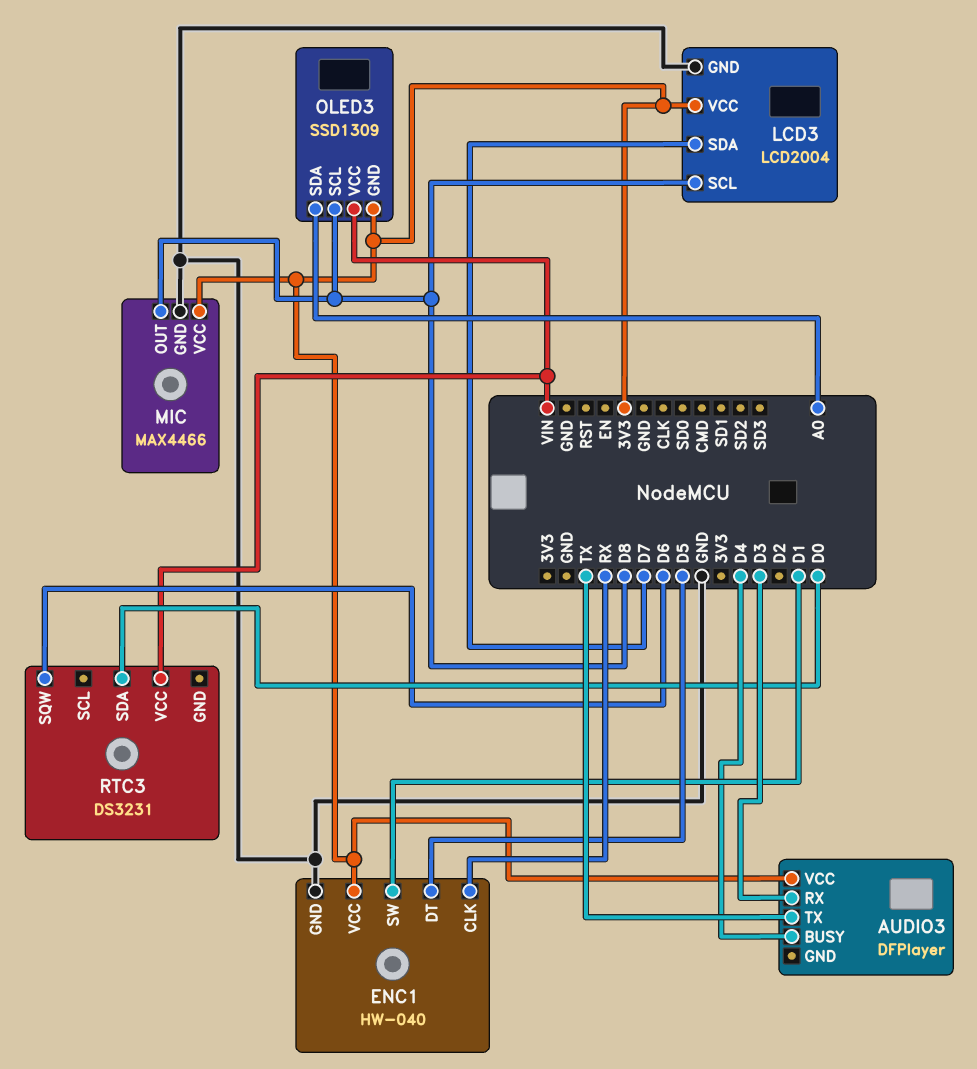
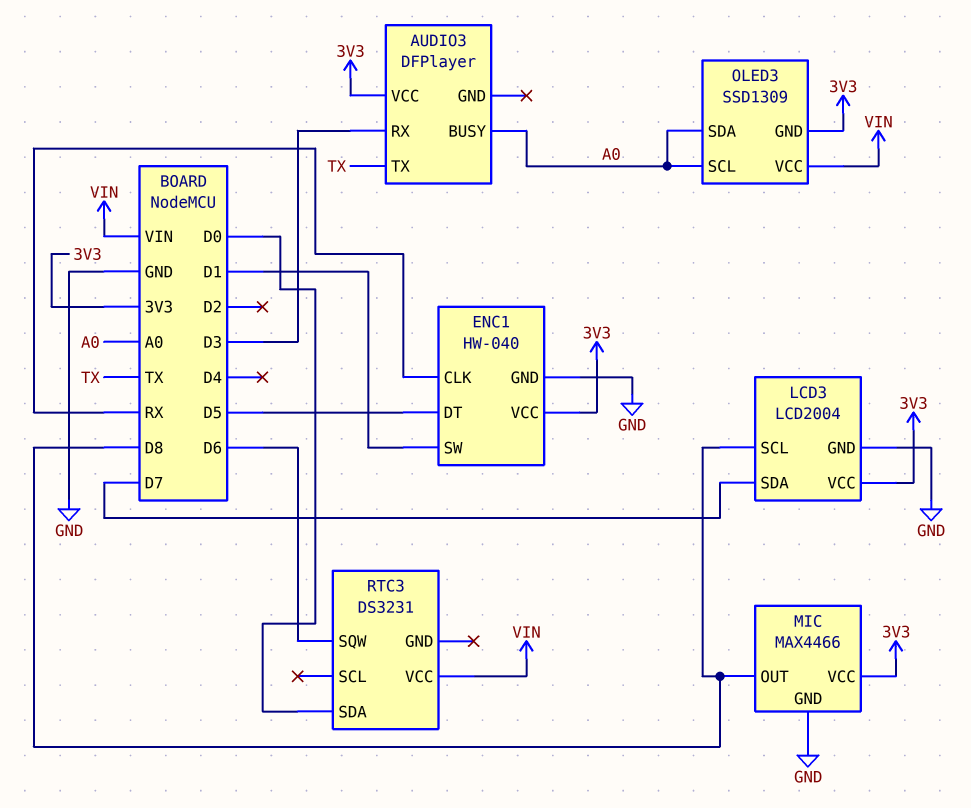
AUDIO3 pin BUSY: D4 -> A0
OLED3 pin SCL: D8 -> A0

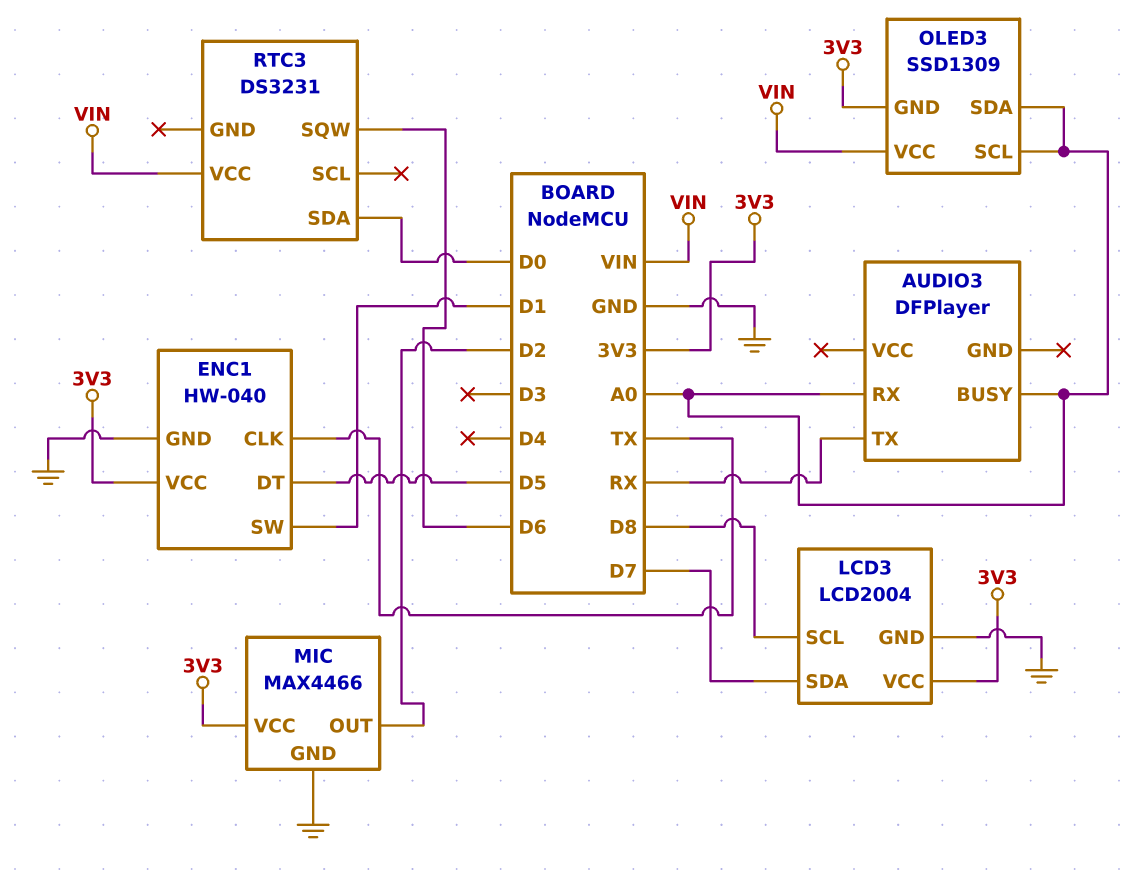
AUDIO3 pin RX: D3 -> A0
AUDIO3 pin TX: TX -> RX
AUDIO3 pin VCC: 3V3 -> none
ENC1 pin CLK: RX -> TX
MIC pin OUT: D8 -> D2

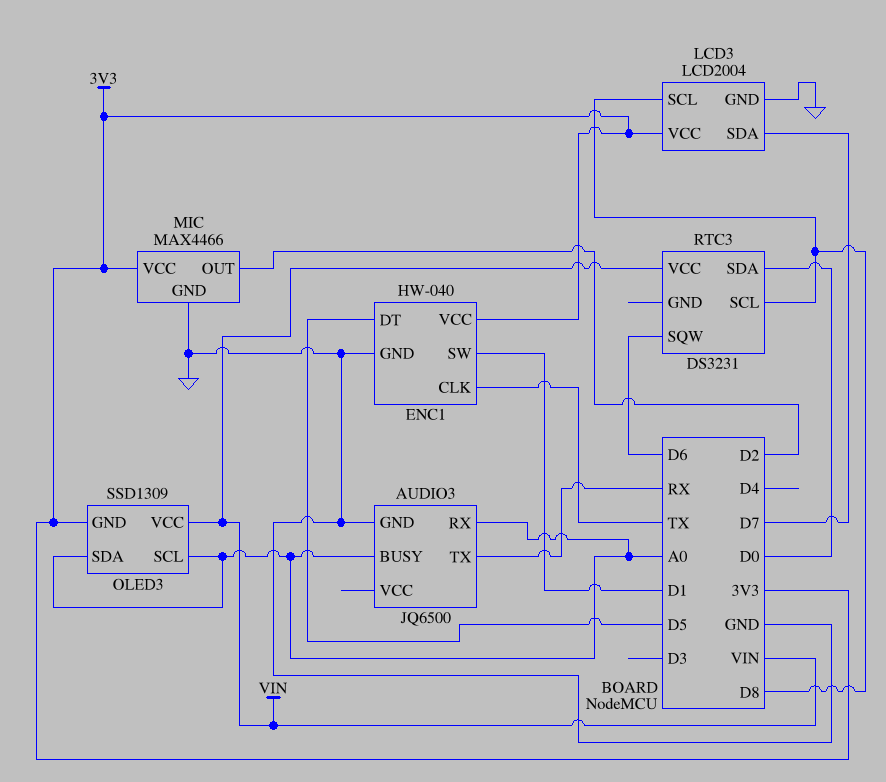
AUDIO3: DFPlayer -> JQ6500
AUDIO3 pin GND: none -> GND
RTC3 pin SCL: none -> D8

